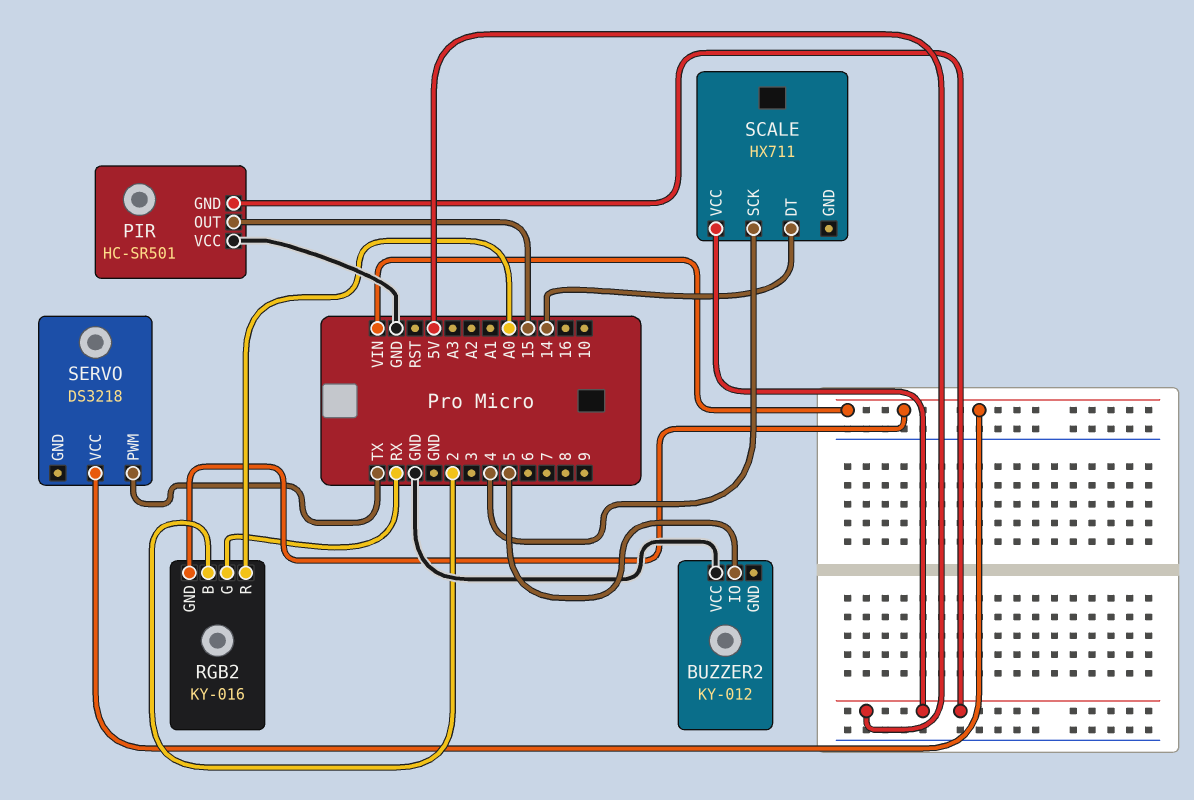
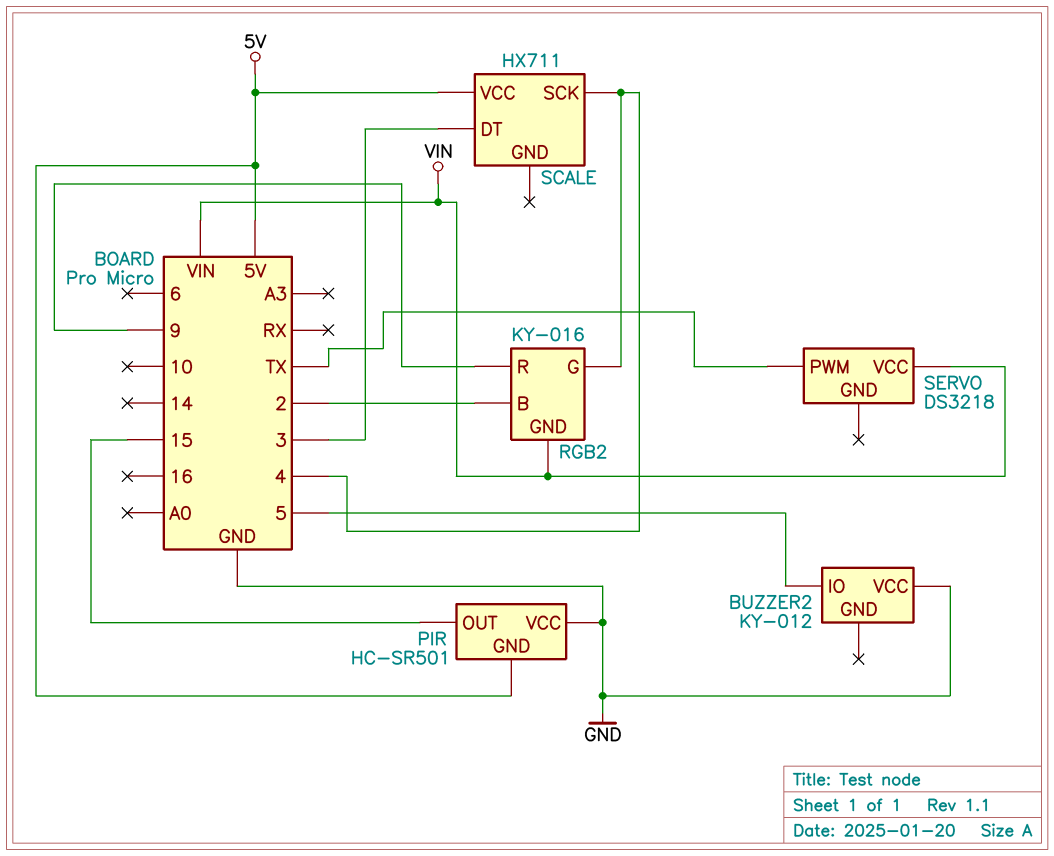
RGB2 pin G: RX -> 4
RGB2 pin R: A0 -> 9
SCALE pin DT: 14 -> 3

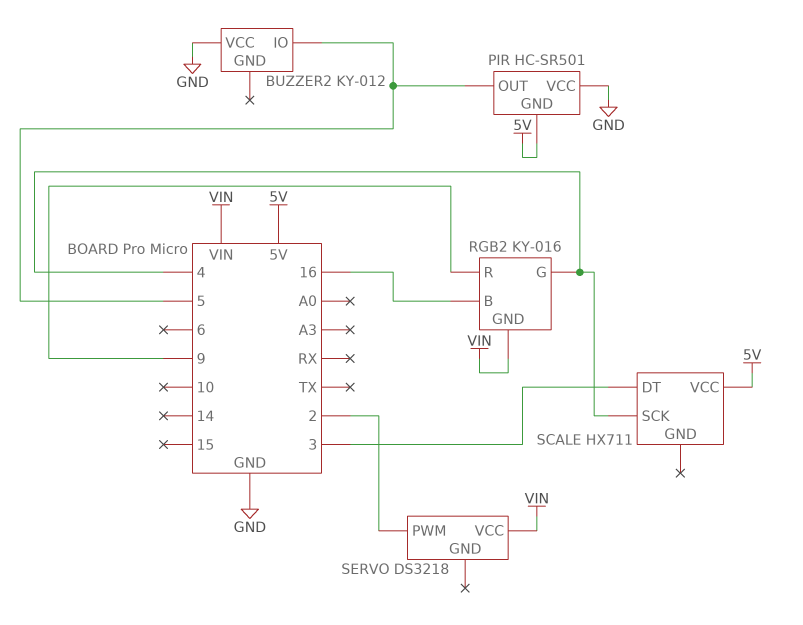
PIR pin OUT: 15 -> 5
RGB2 pin B: 2 -> 16
SERVO pin PWM: TX -> 2

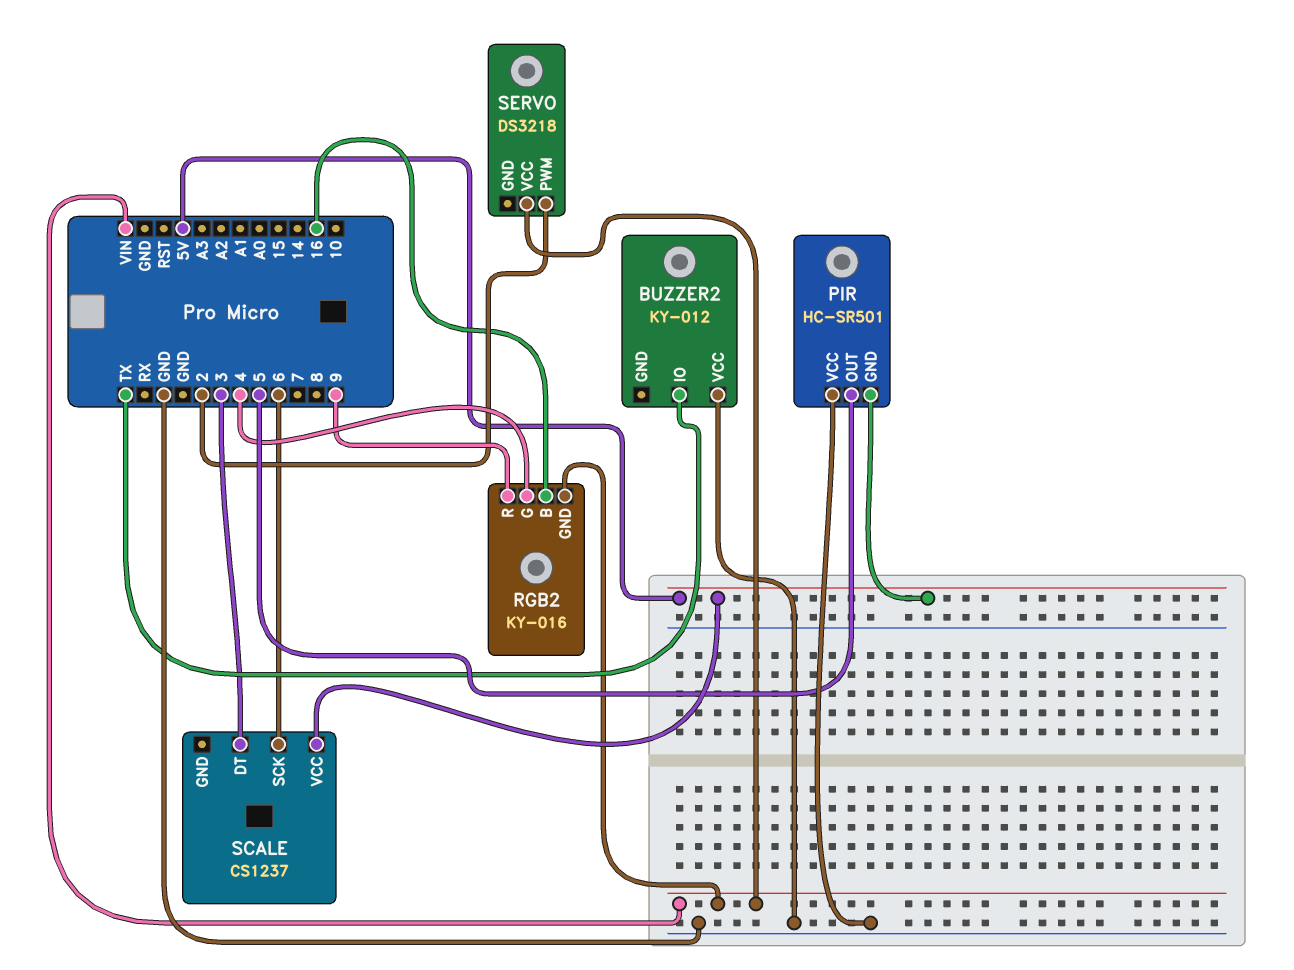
BUZZER2 pin IO: 5 -> TX
SCALE: HX711 -> CS1237
SCALE pin SCK: 4 -> 6

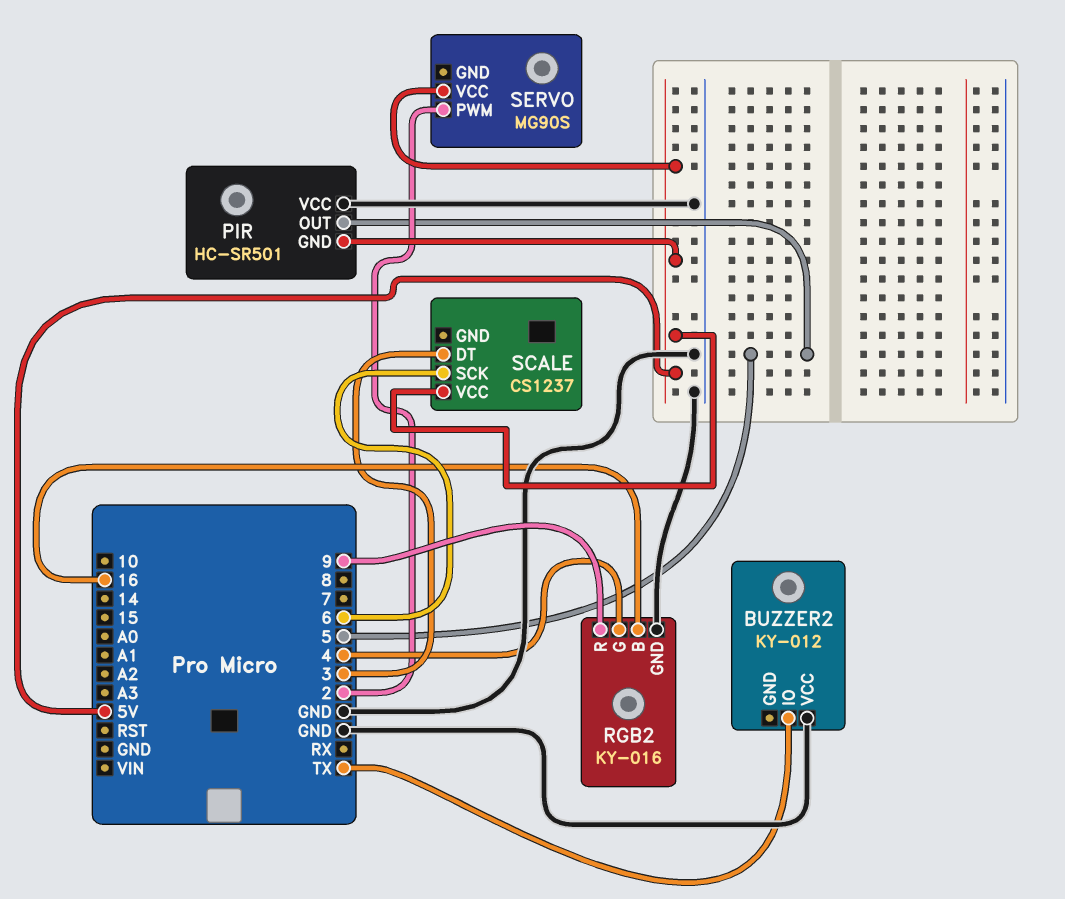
RGB2 pin GND: VIN -> GND
SERVO: DS3218 -> MG90S
SERVO pin VCC: VIN -> 5V

